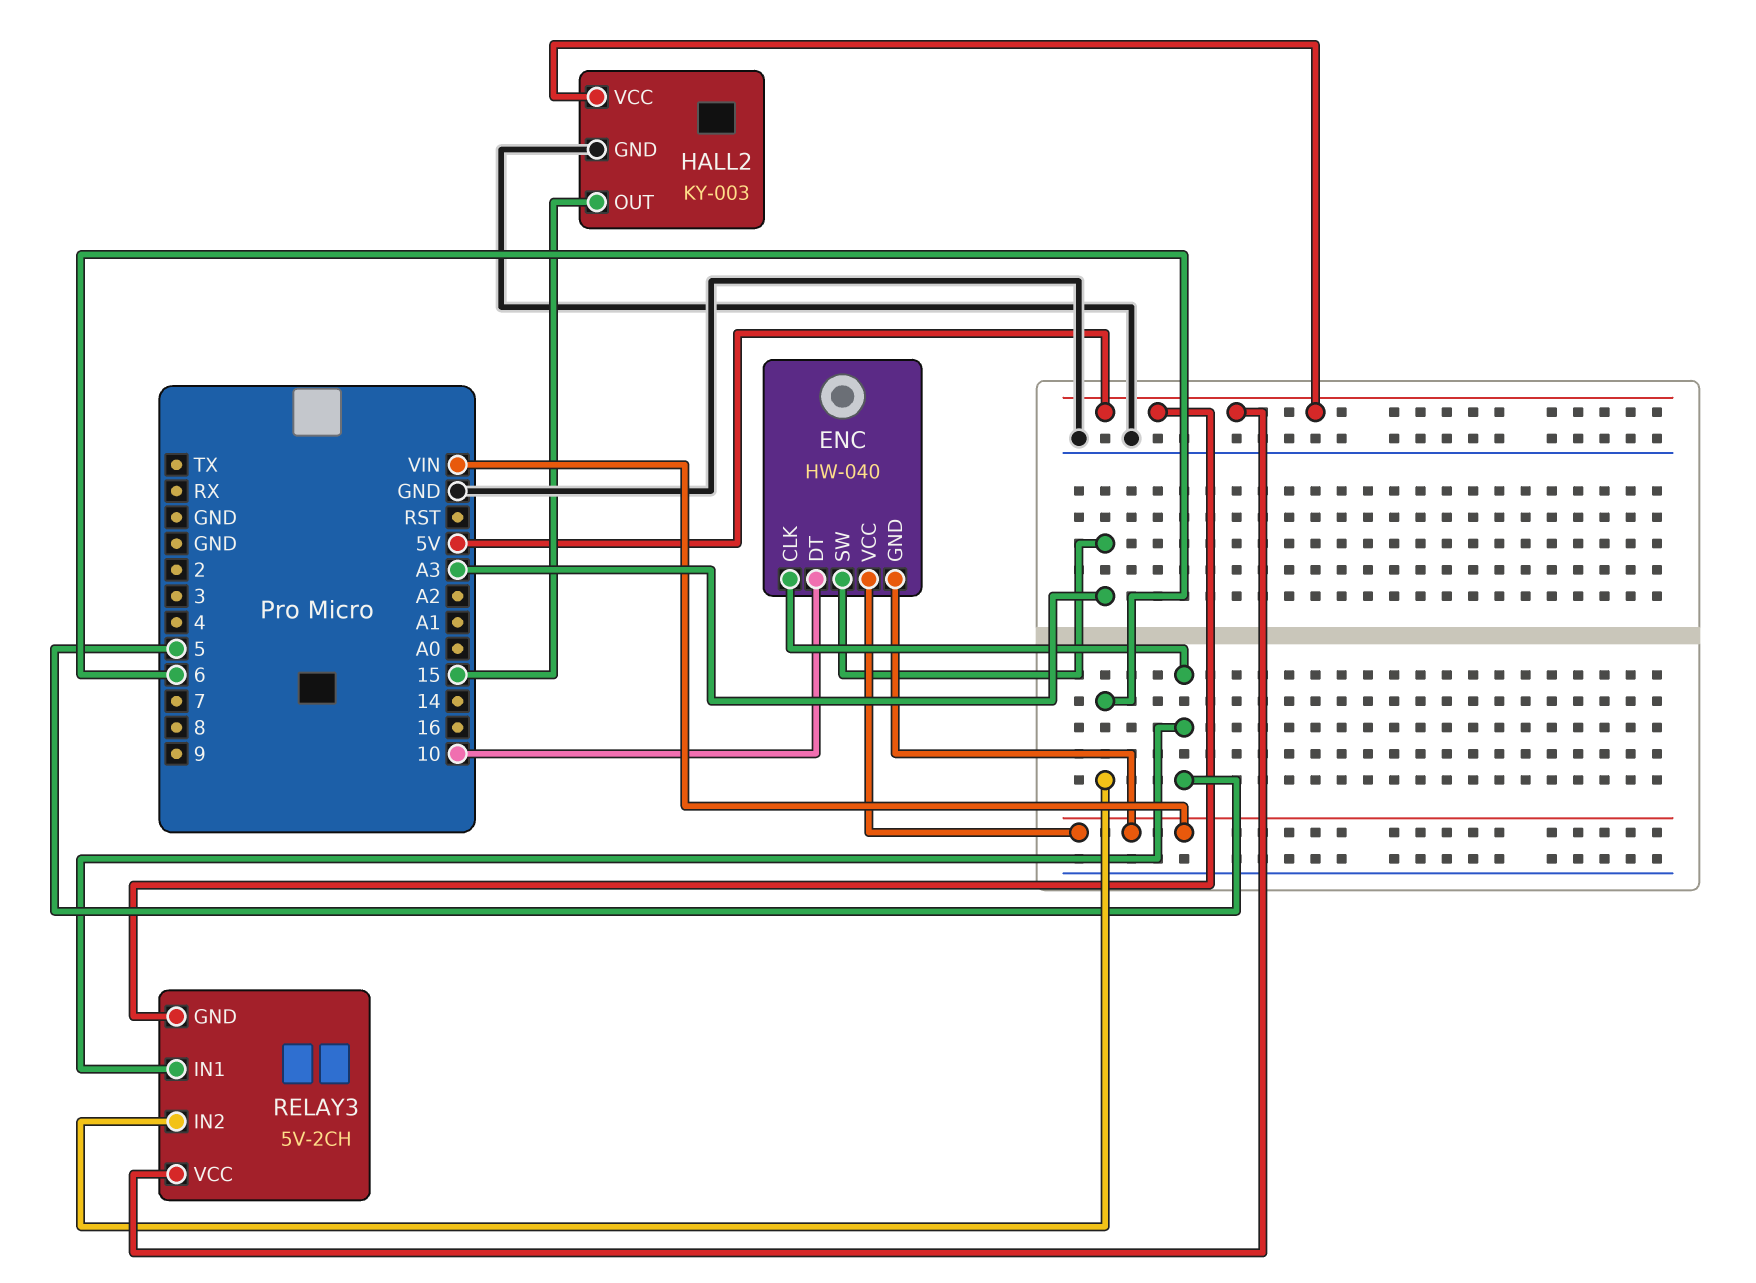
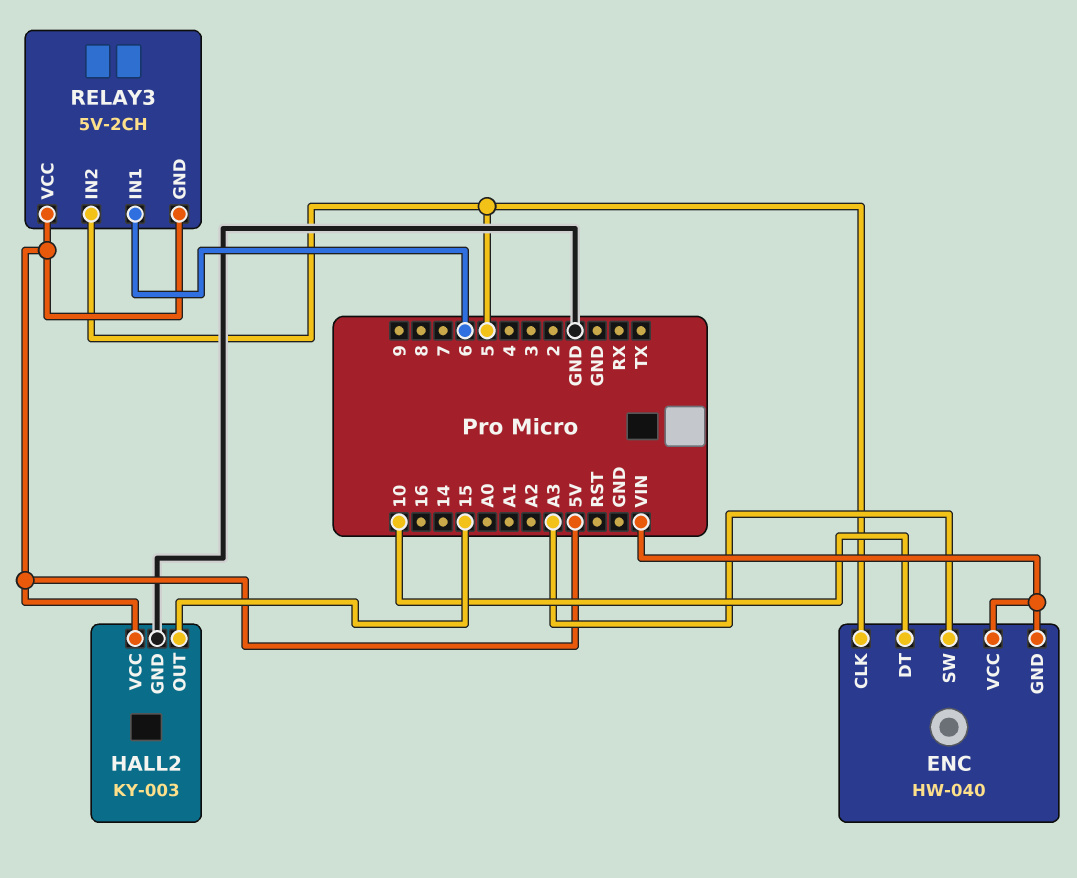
RELAY3 pin IN1: 5 -> 6
RELAY3 pin IN2: 6 -> 5

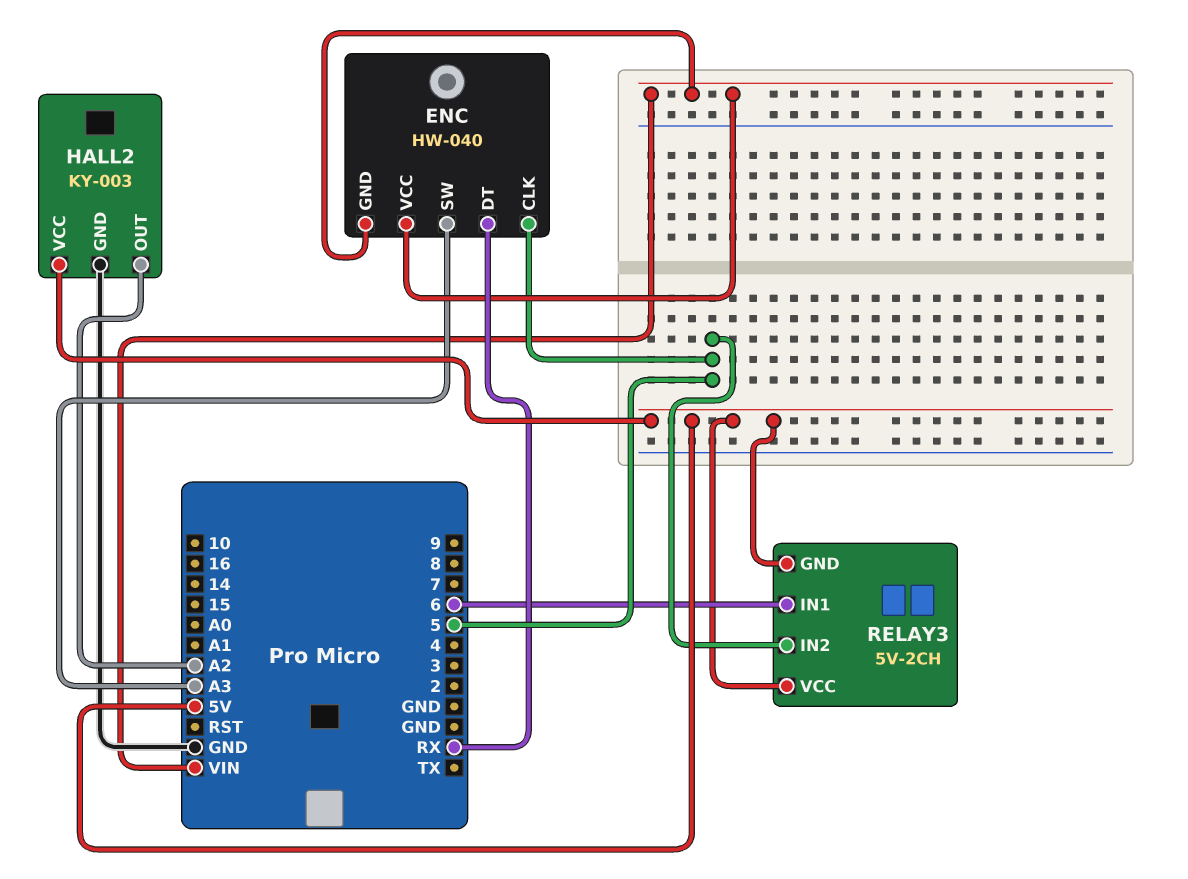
ENC pin DT: 10 -> RX
HALL2 pin OUT: 15 -> A2

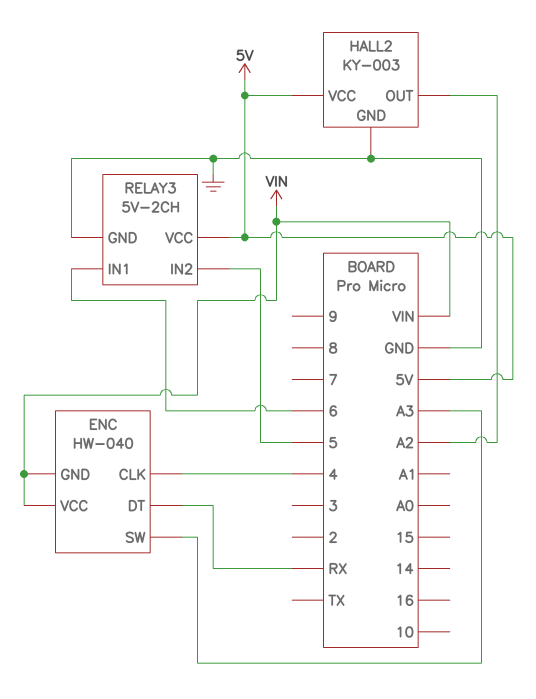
ENC pin CLK: 5 -> 4
RELAY3 pin GND: 5V -> GND

